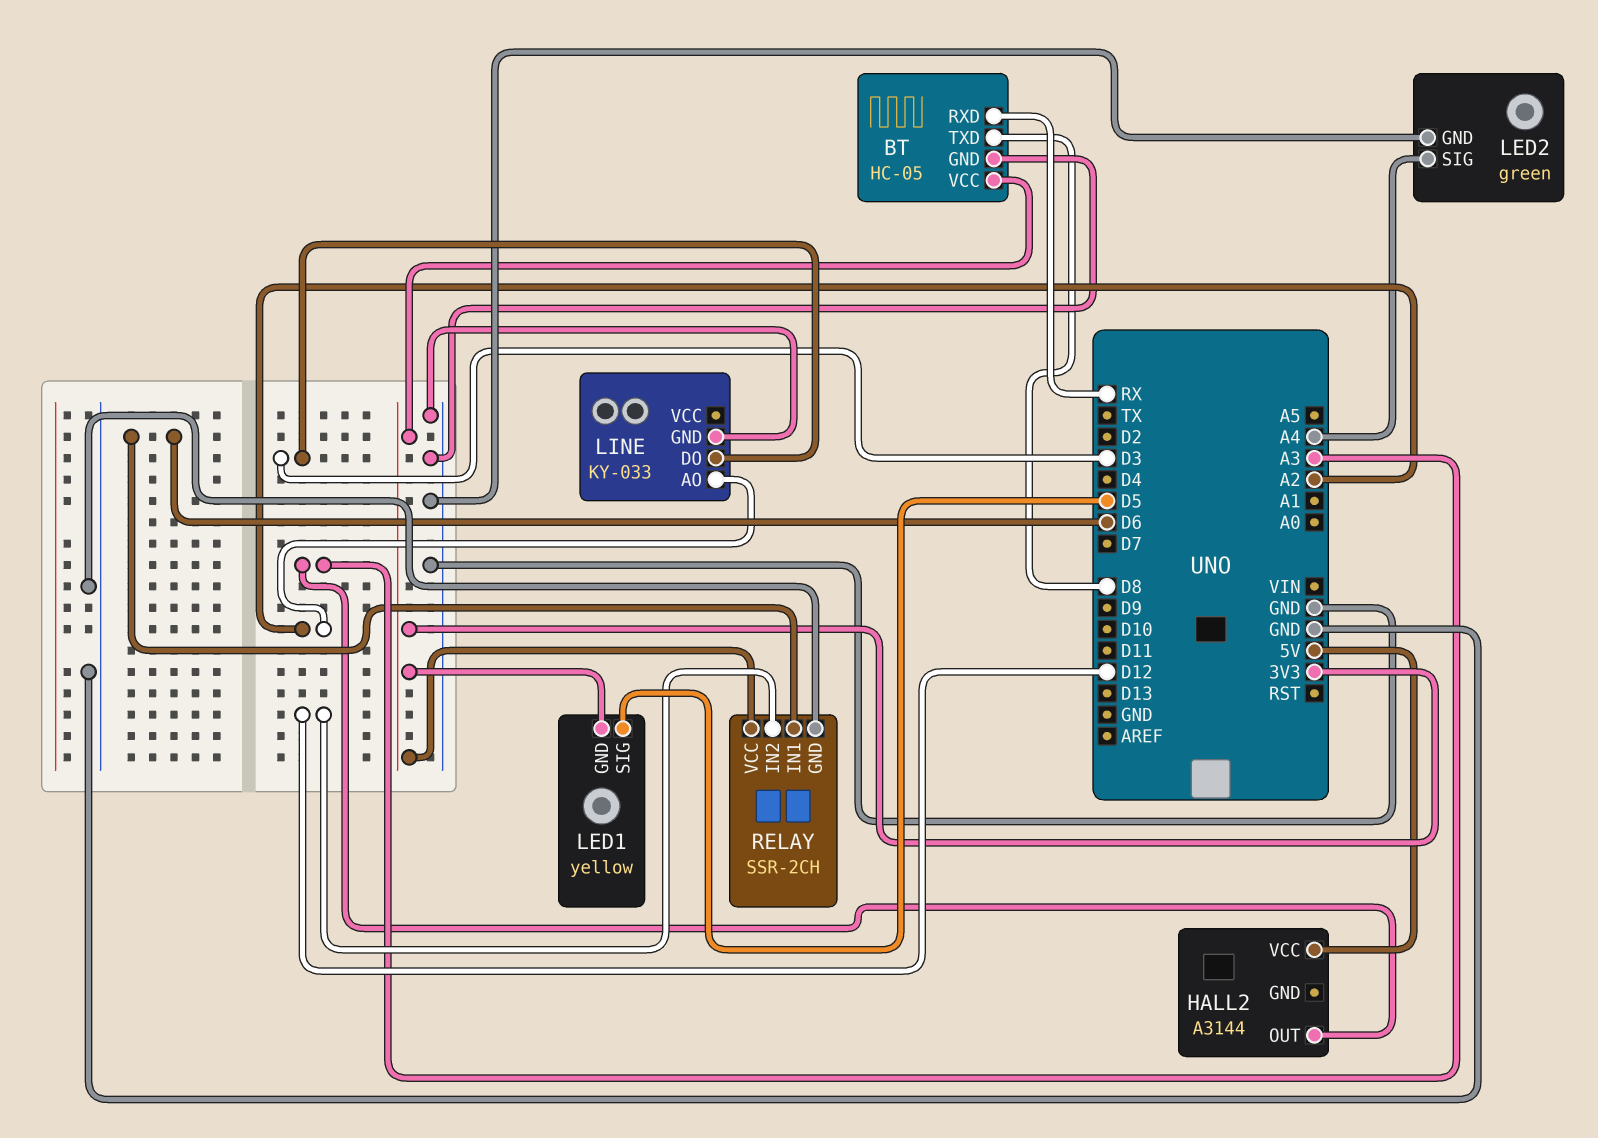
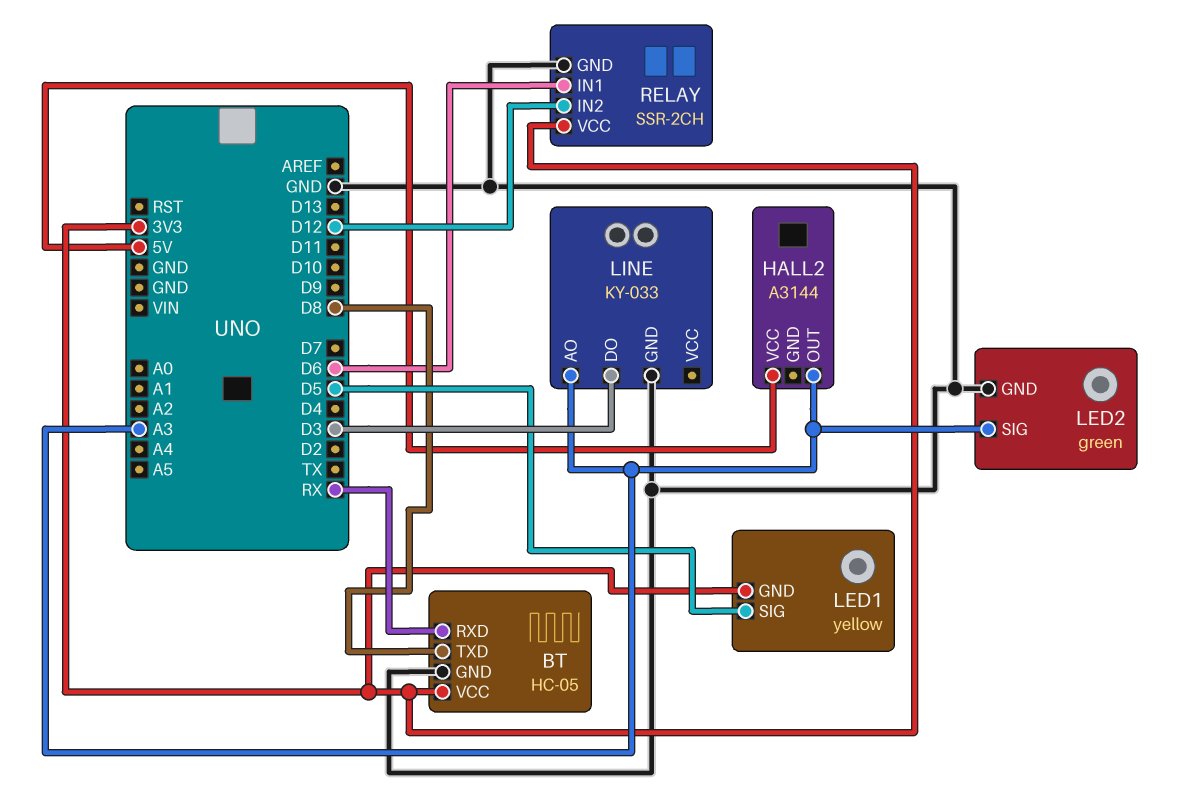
LED2 pin SIG: A4 -> A3
LINE pin AO: A2 -> A3

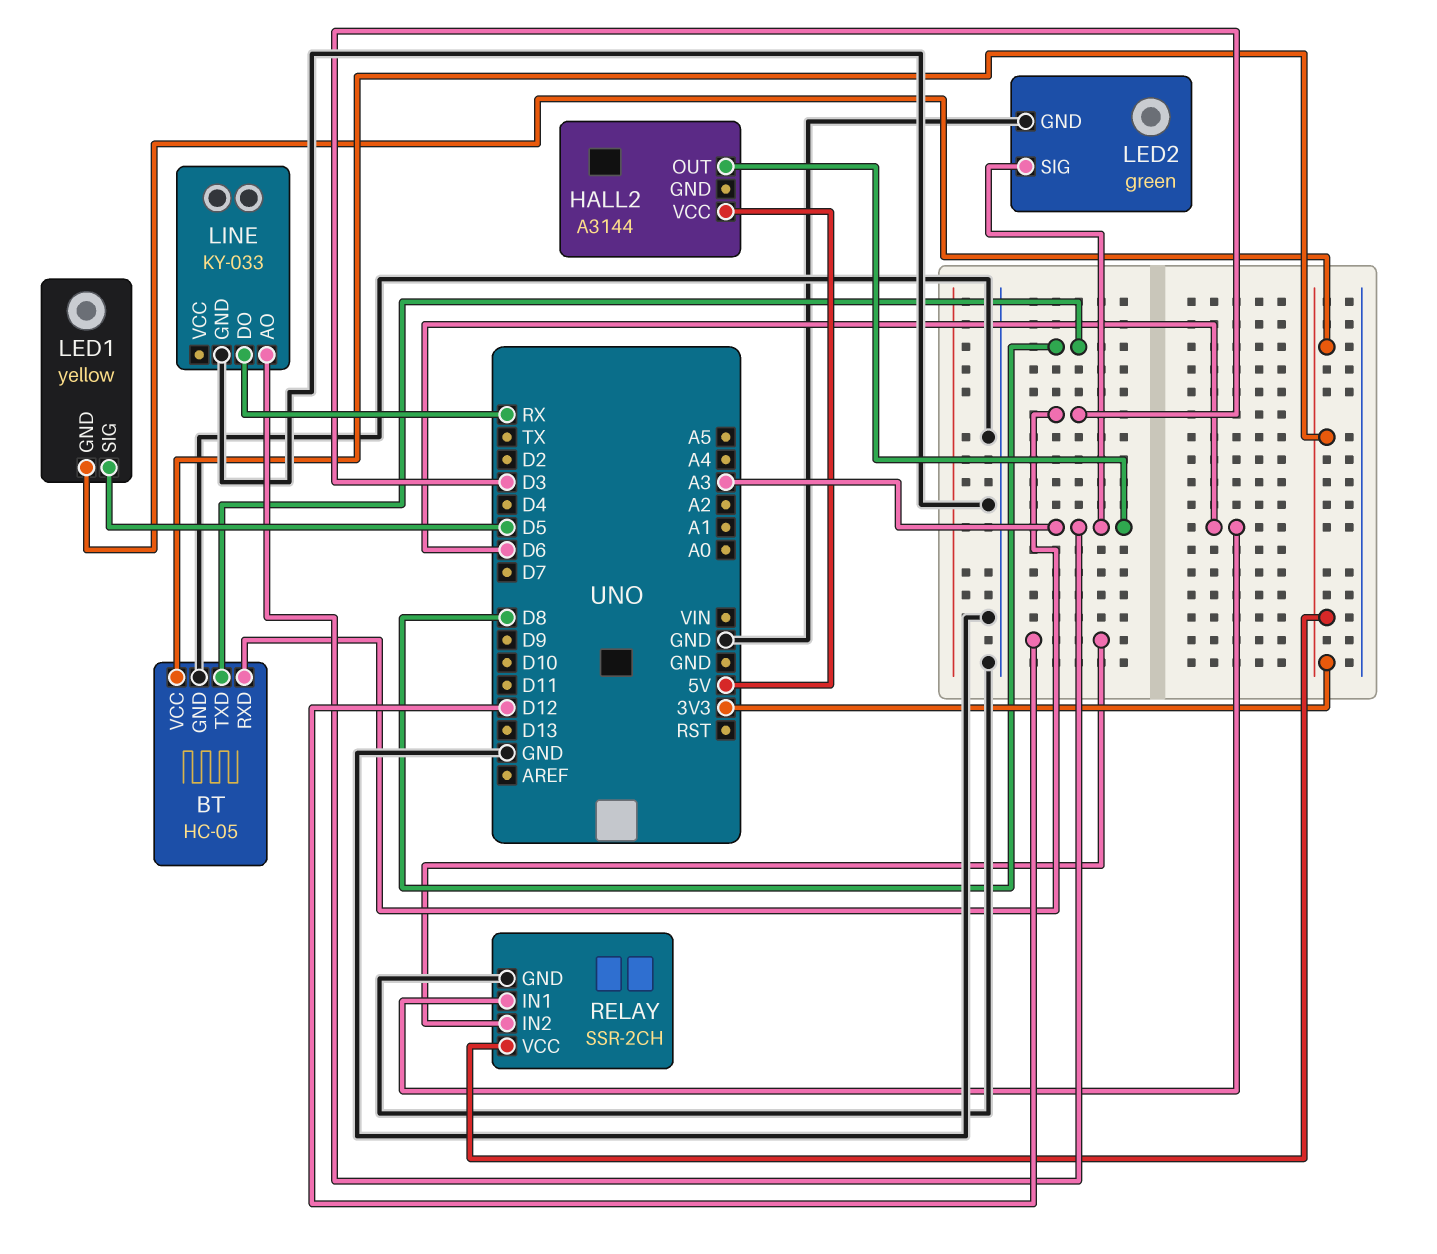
BT pin RXD: RX -> D3
LINE pin DO: D3 -> RX

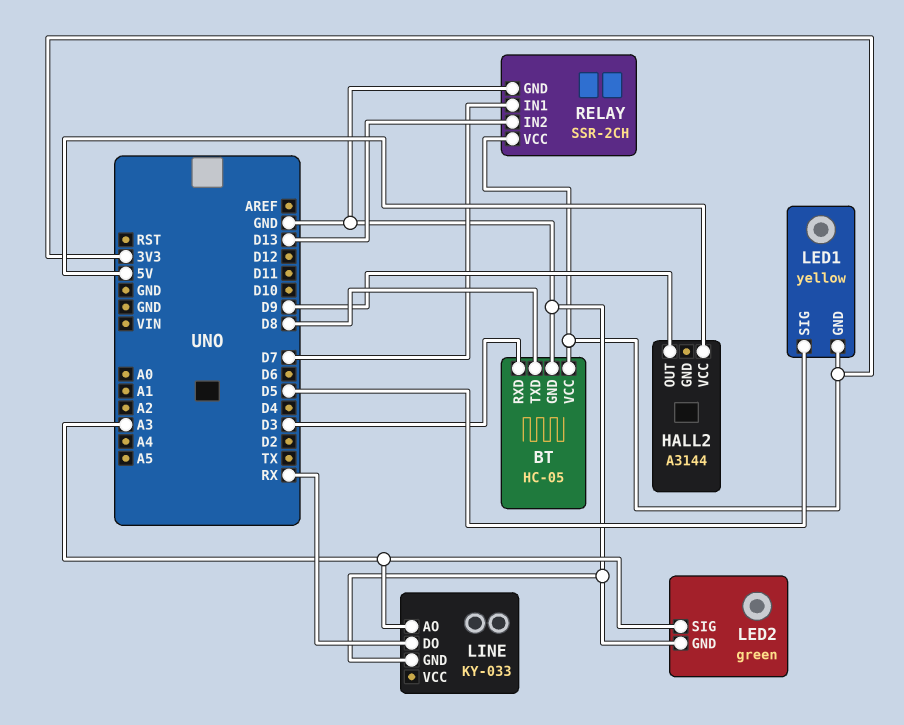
HALL2 pin OUT: A3 -> D9
RELAY pin IN1: D6 -> D7
RELAY pin IN2: D12 -> D13

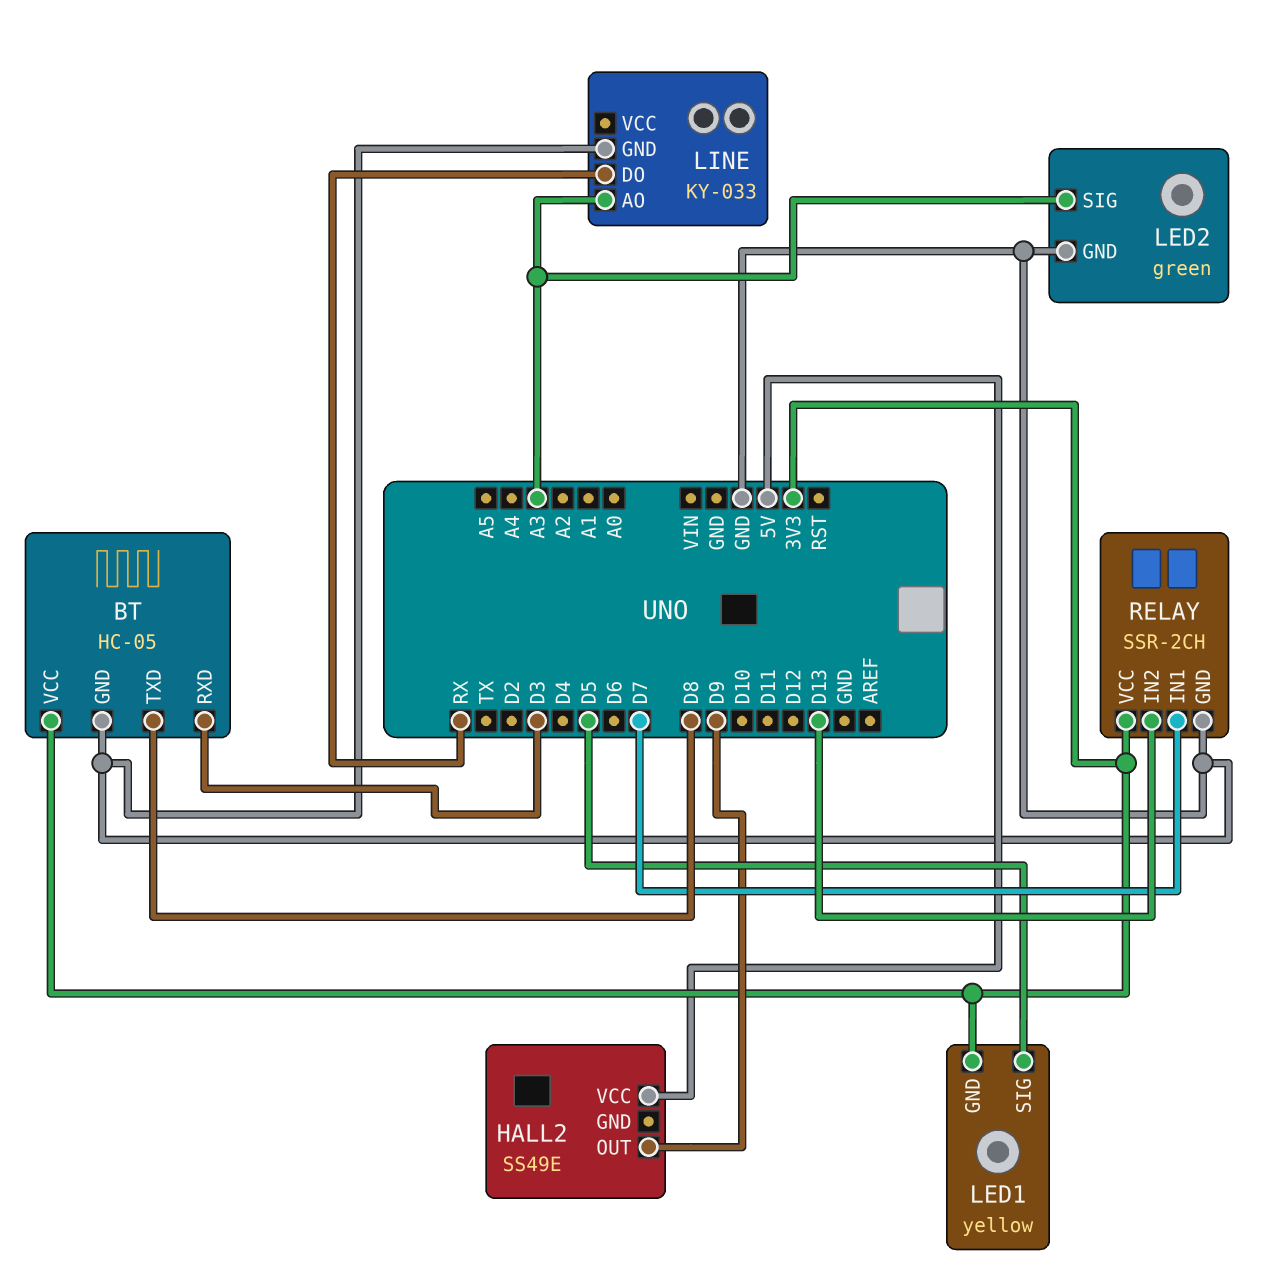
HALL2: A3144 -> SS49E

